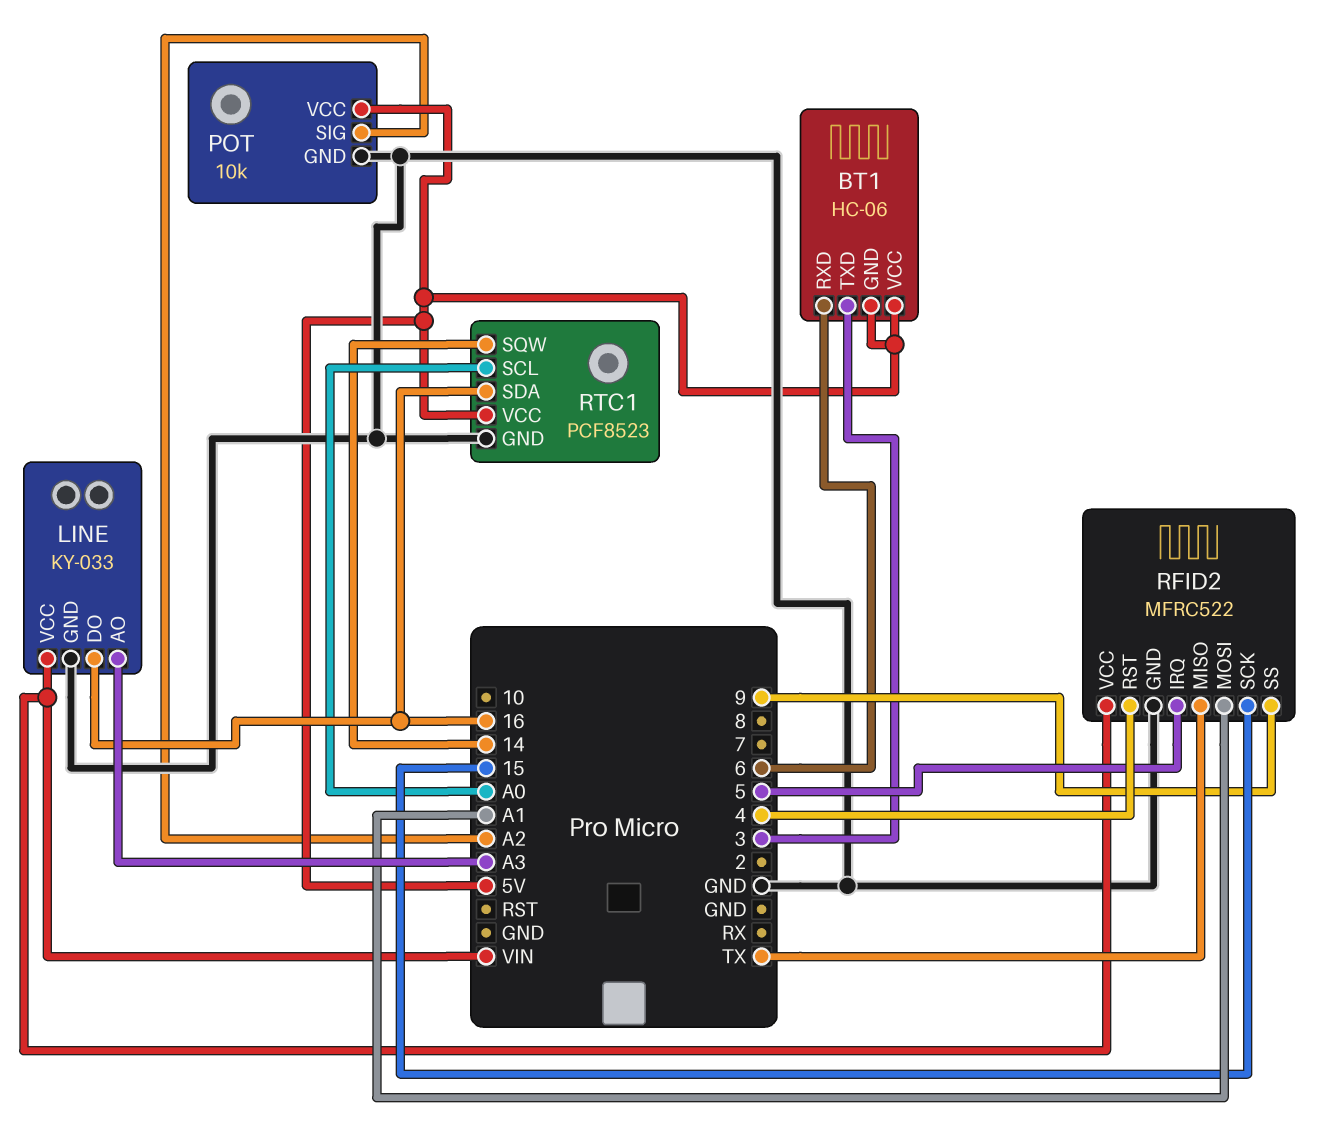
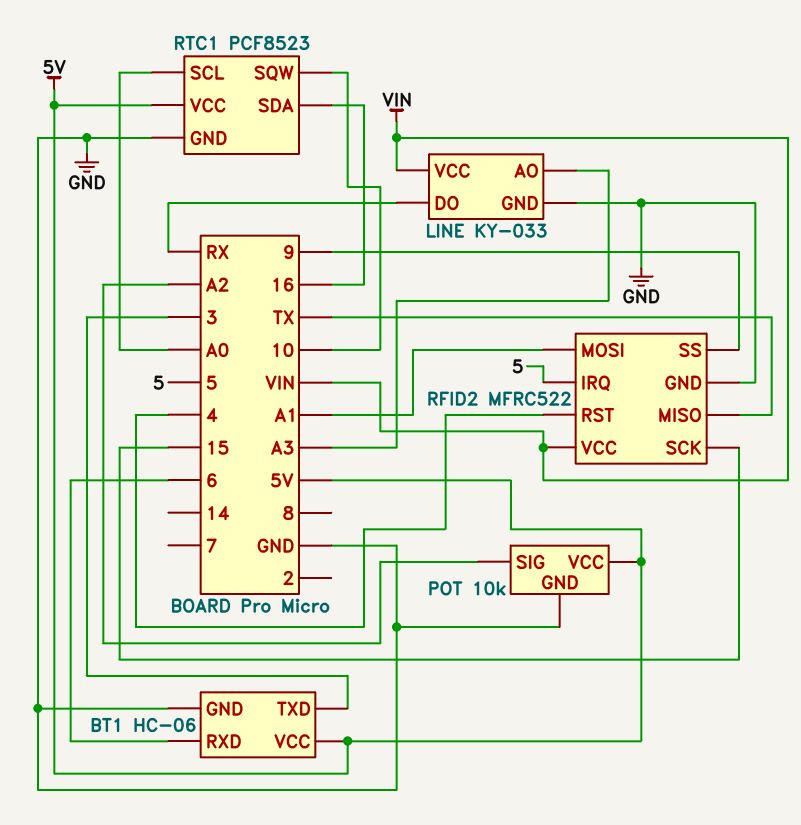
BT1 pin GND: 5V -> GND
LINE pin DO: 16 -> RX
RTC1 pin SQW: 14 -> 10

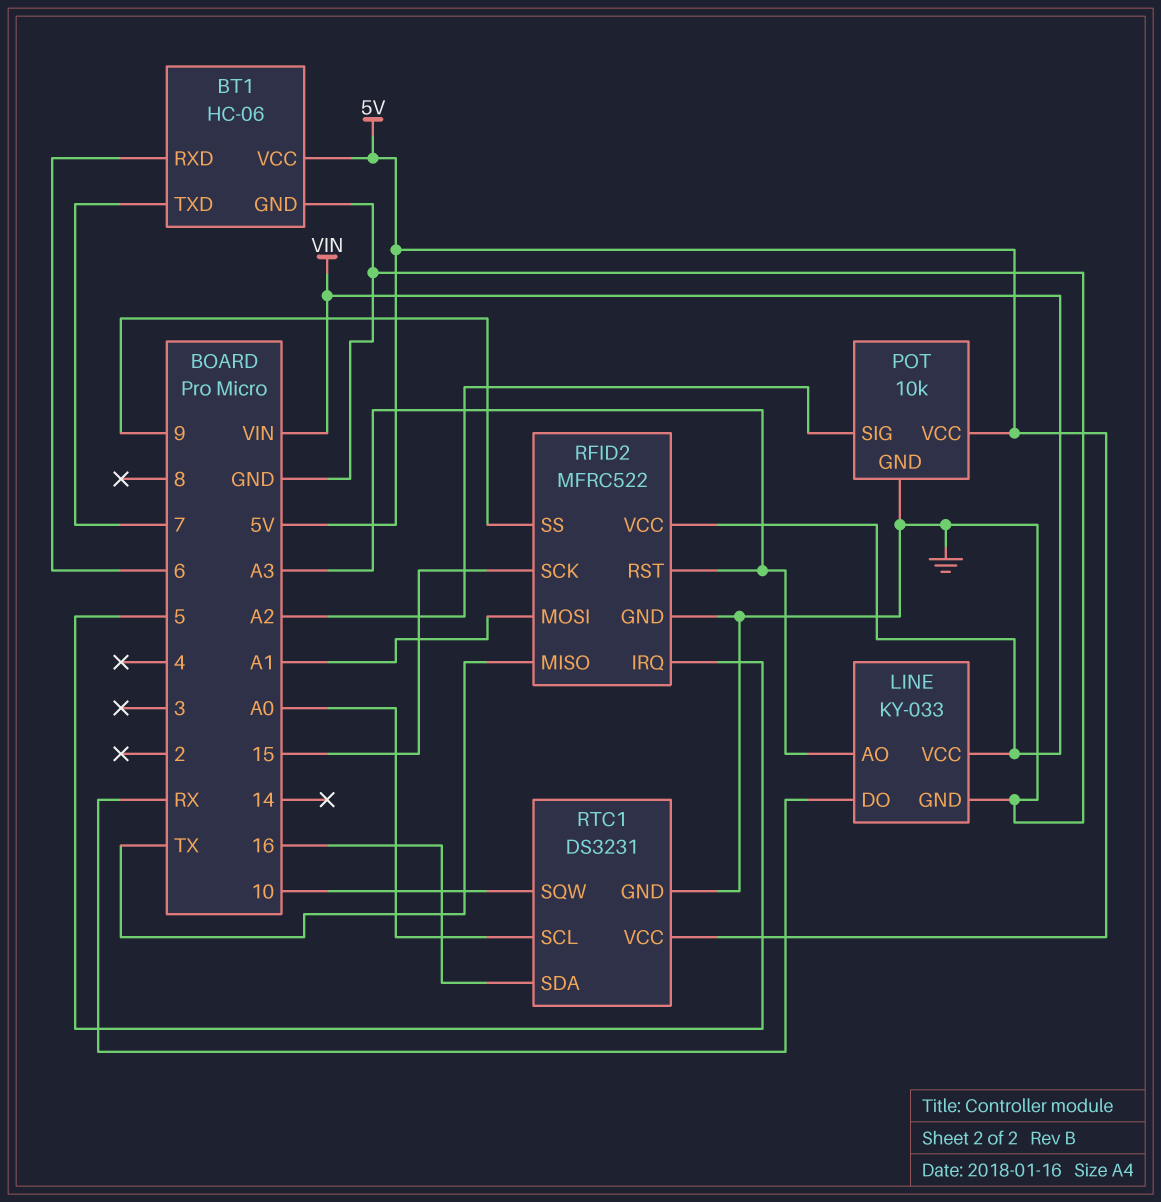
BT1 pin TXD: 3 -> 7
RFID2 pin RST: 4 -> A3
RTC1: PCF8523 -> DS3231

